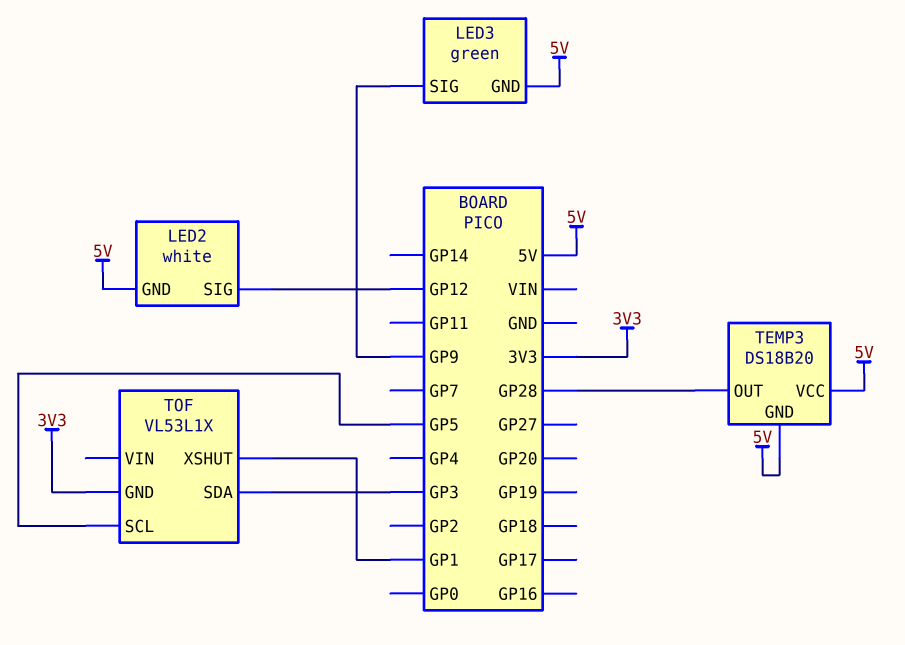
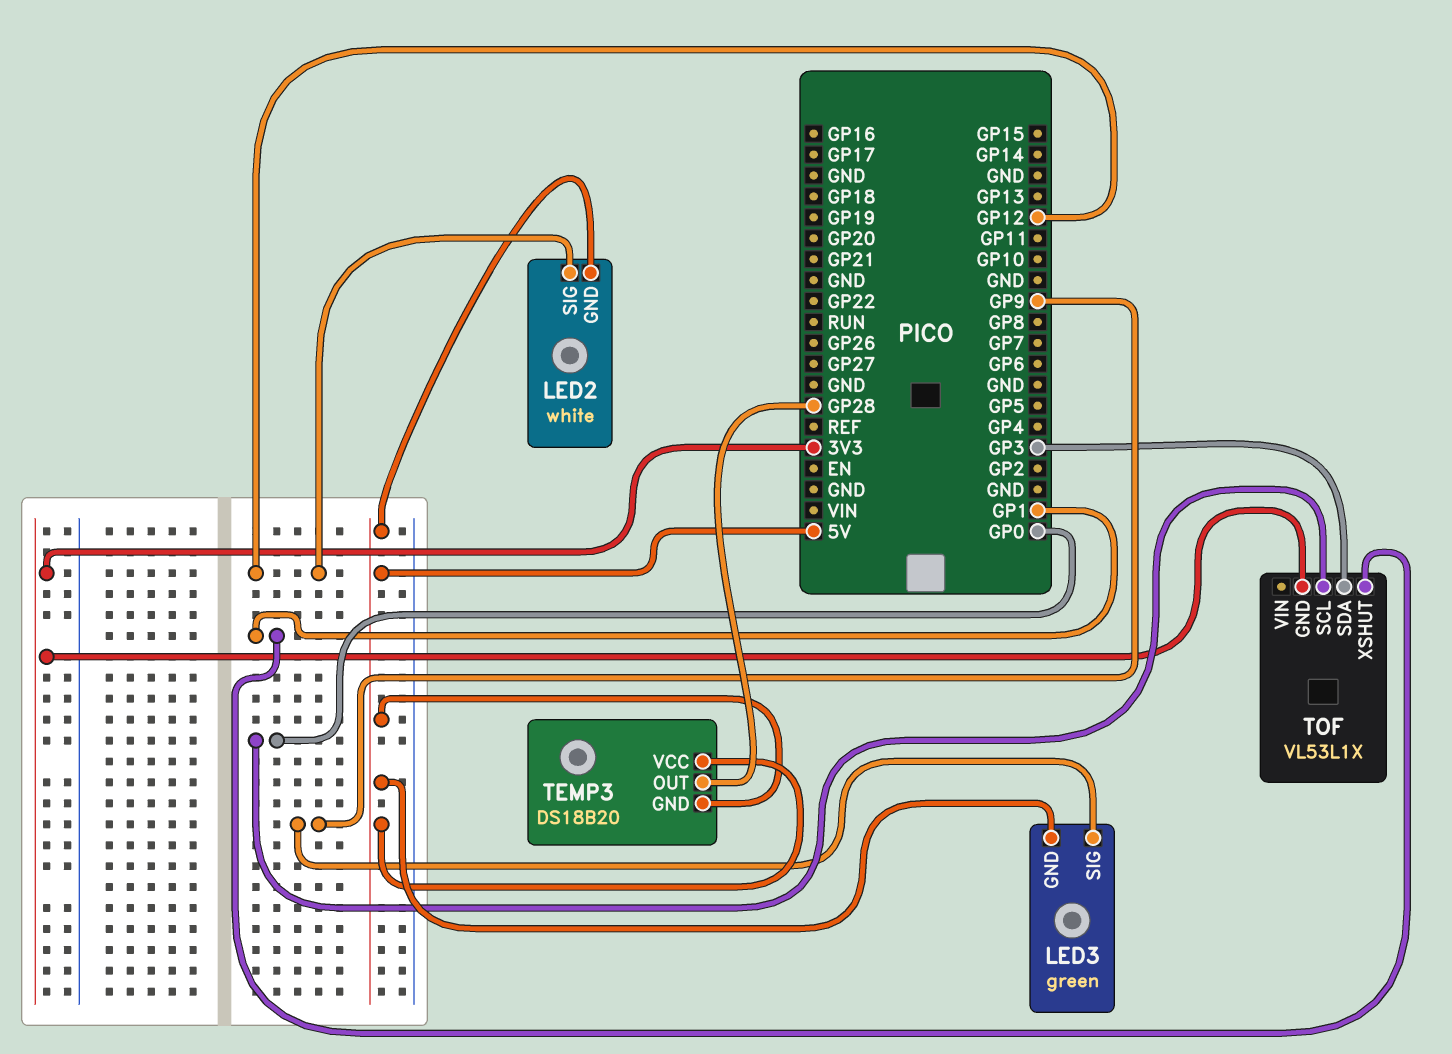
TOF pin SCL: GP5 -> GP0

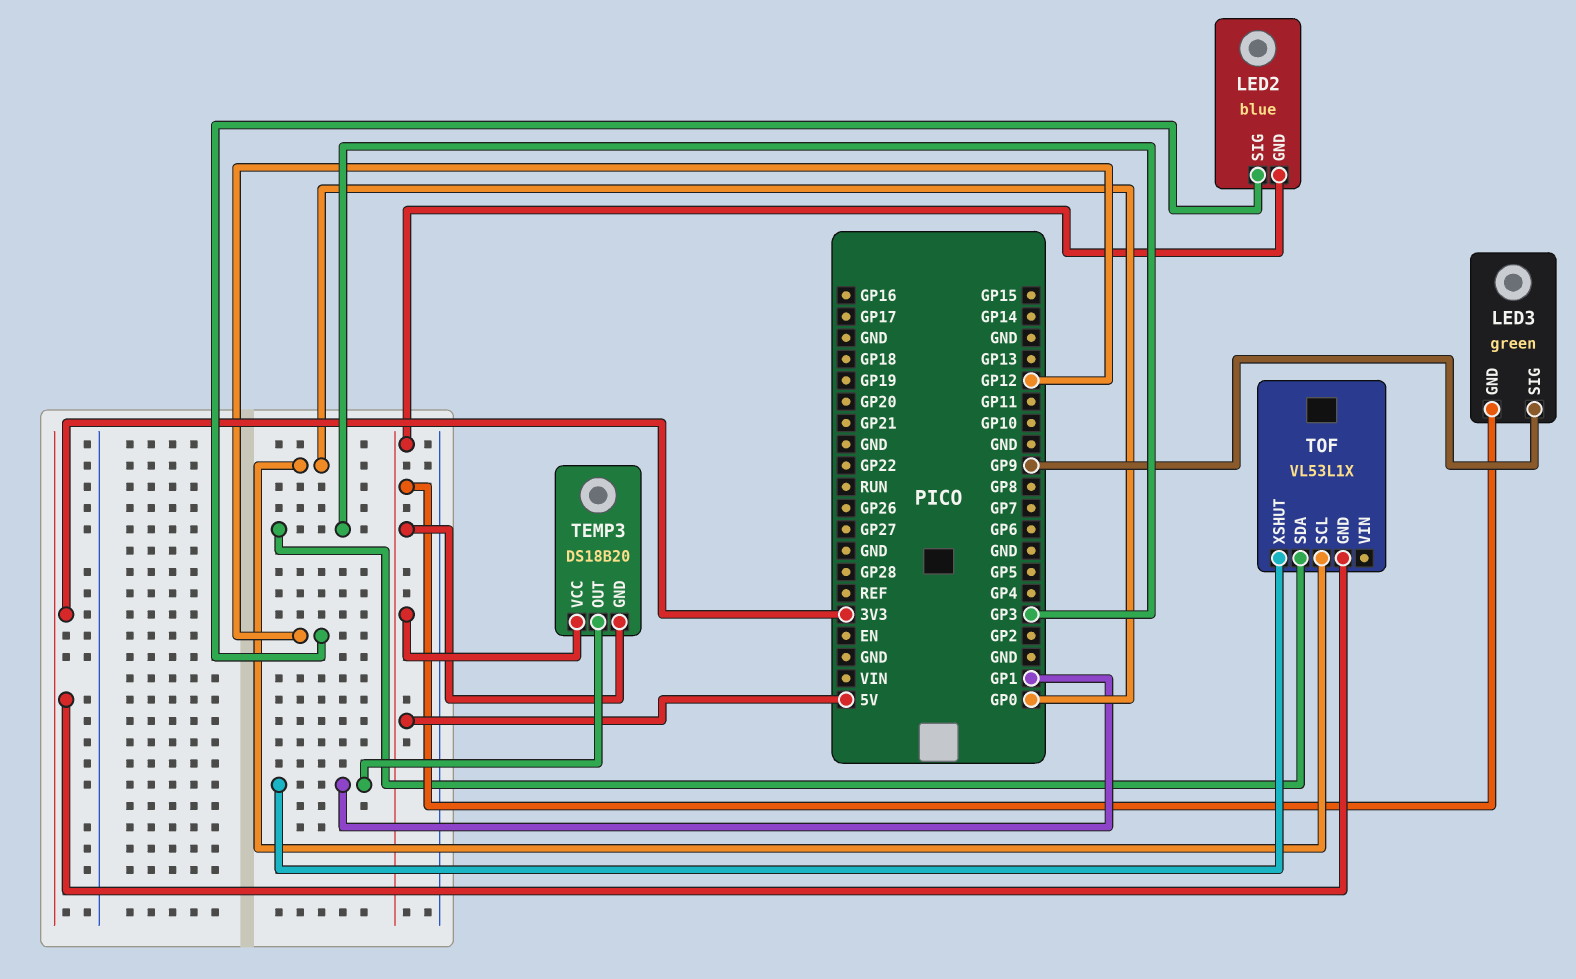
LED2: white -> blue
TEMP3 pin OUT: GP28 -> GP1

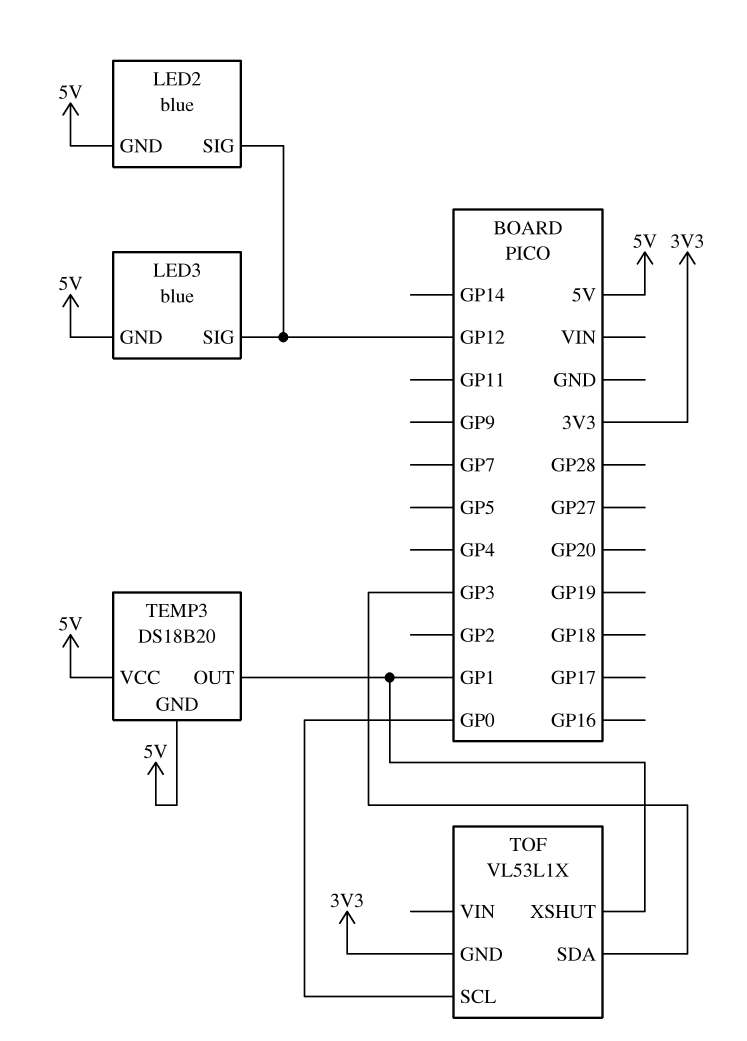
LED3: green -> blue
LED3 pin SIG: GP9 -> GP12

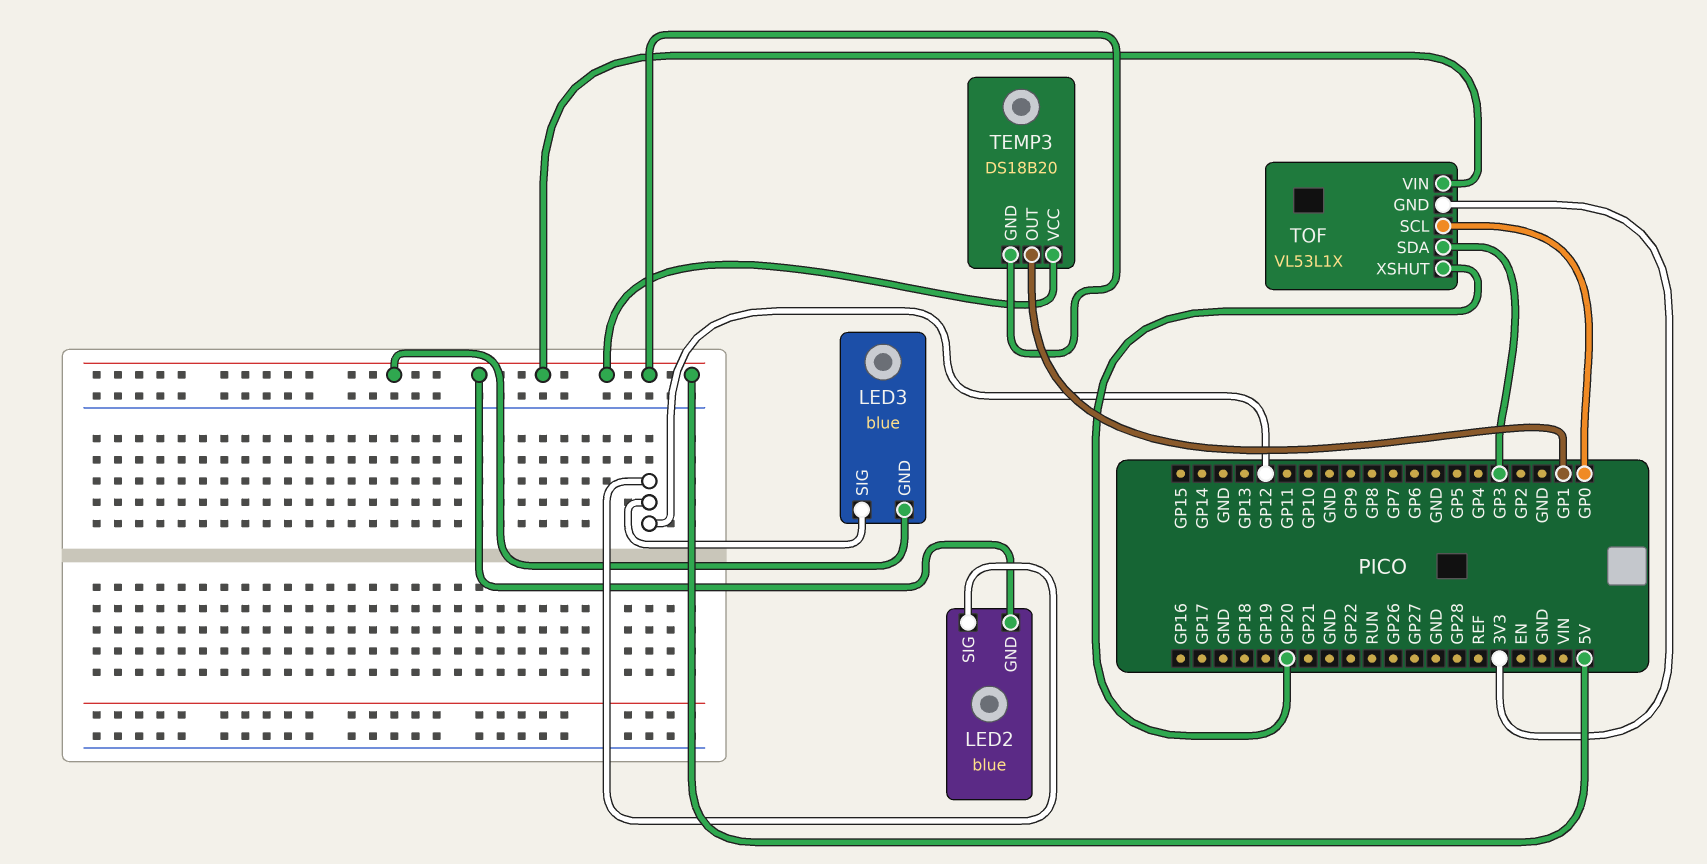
TOF pin VIN: none -> 5V
TOF pin XSHUT: GP1 -> GP20

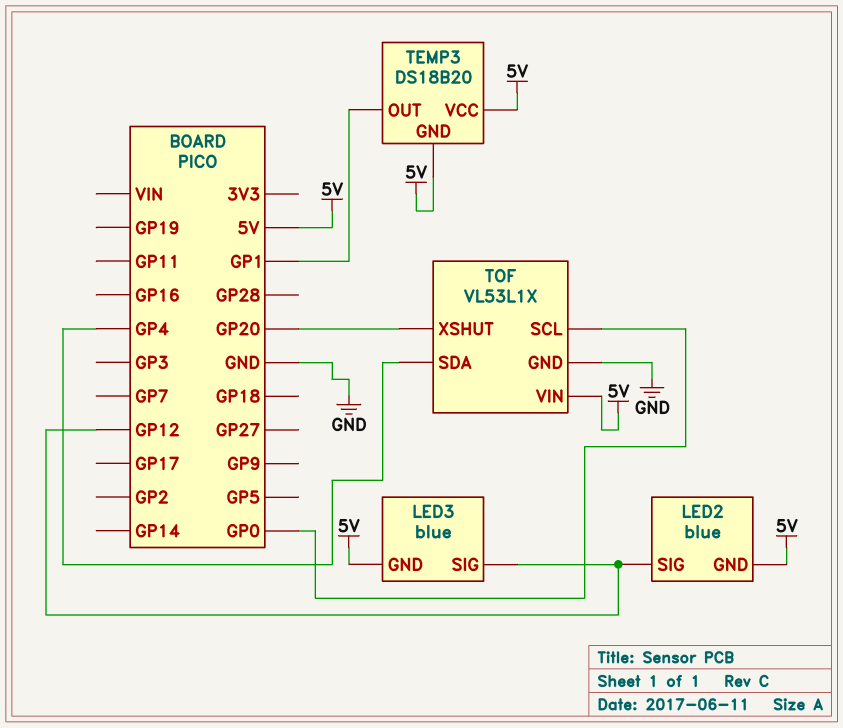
TOF pin GND: 3V3 -> GND
TOF pin SDA: GP3 -> GP4

